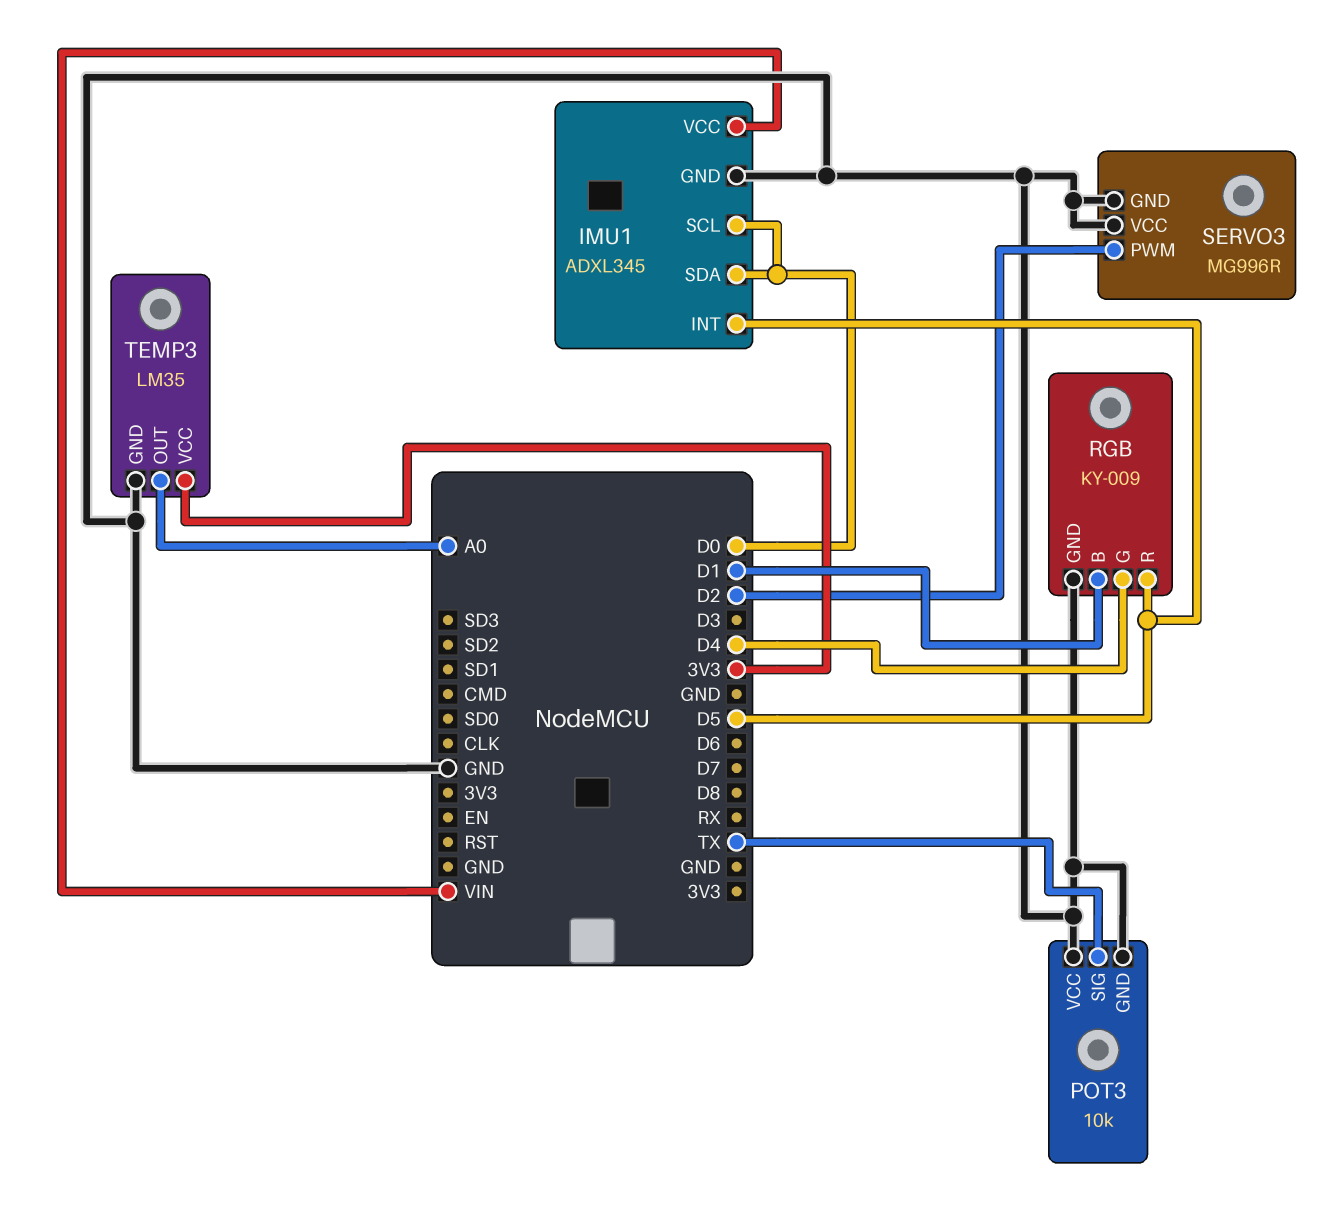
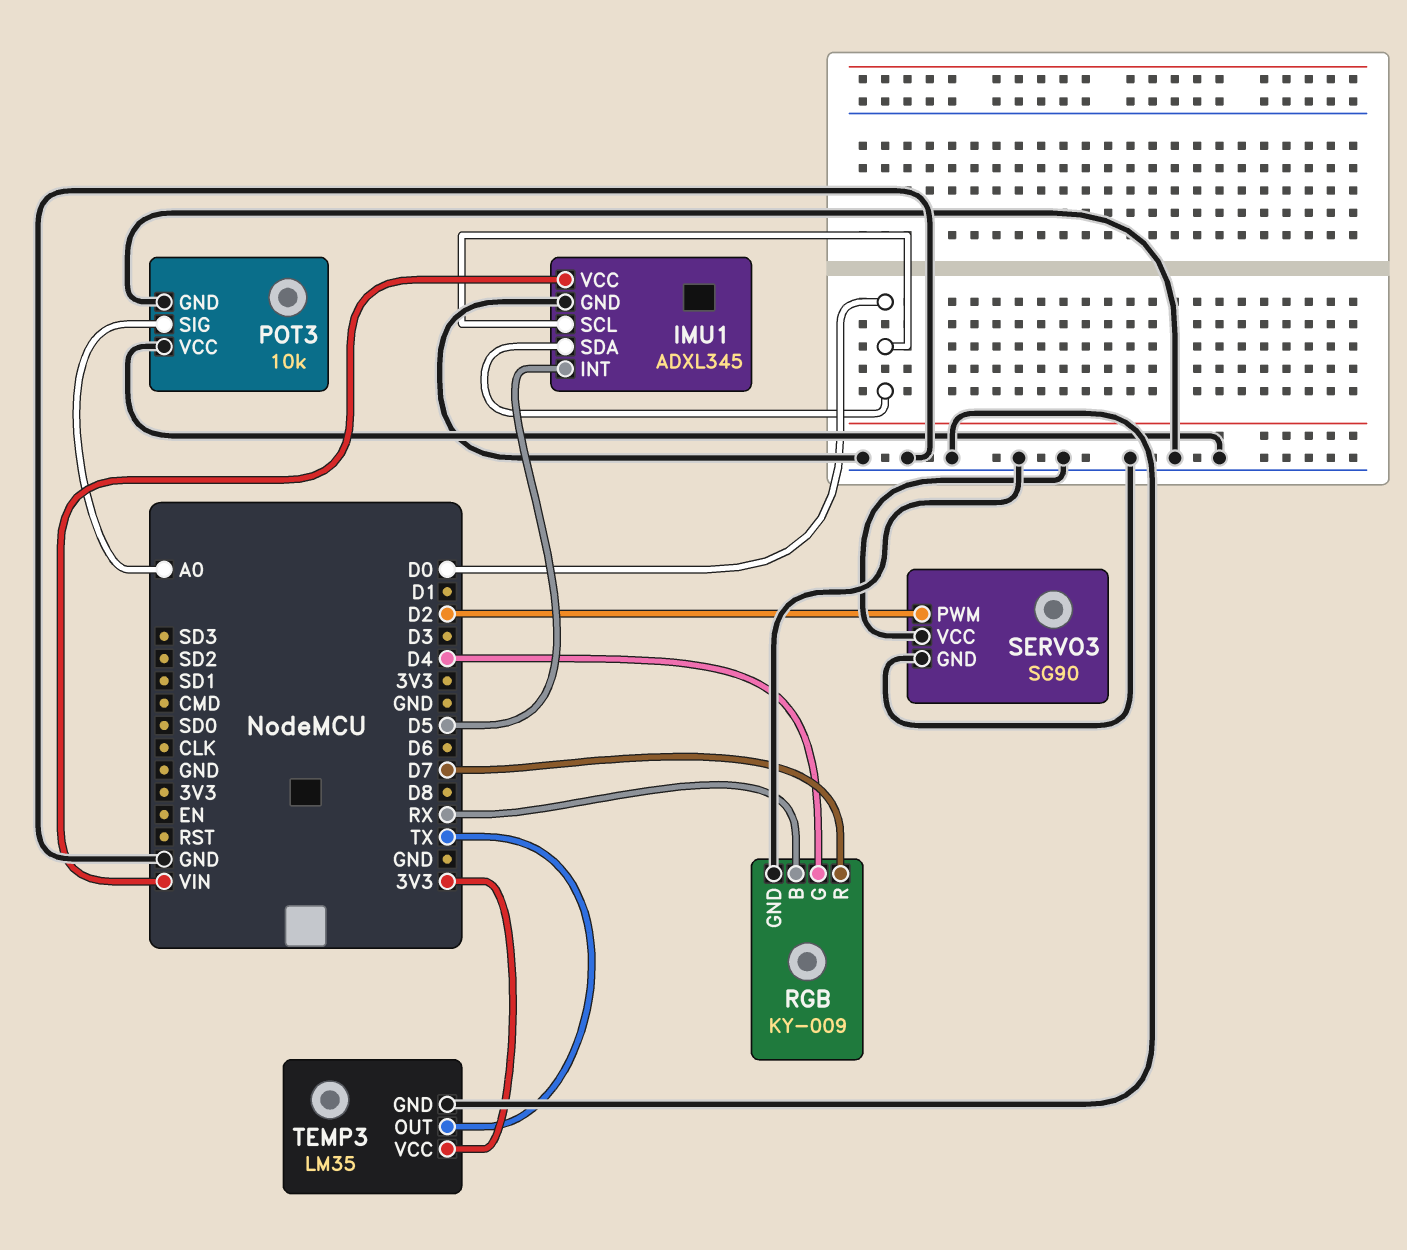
POT3 pin SIG: TX -> A0
RGB pin B: D1 -> RX
RGB pin R: D5 -> D7
SERVO3: MG996R -> SG90
TEMP3 pin OUT: A0 -> TX

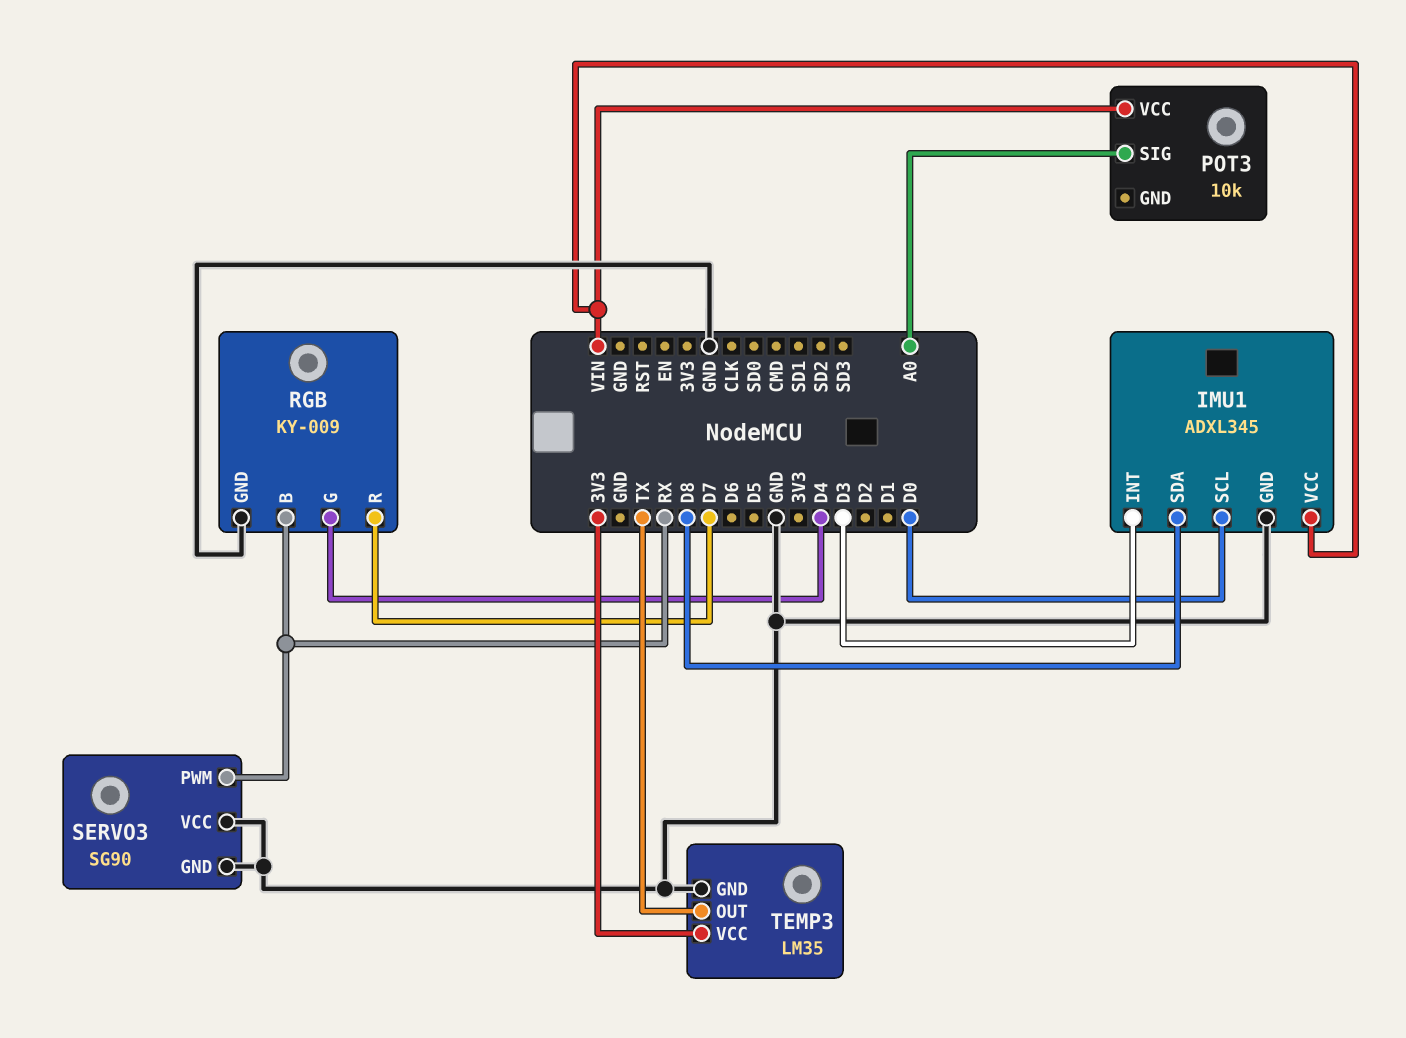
IMU1 pin INT: D5 -> D3
IMU1 pin SDA: D0 -> D8
POT3 pin GND: GND -> none
POT3 pin VCC: GND -> VIN
SERVO3 pin PWM: D2 -> RX

